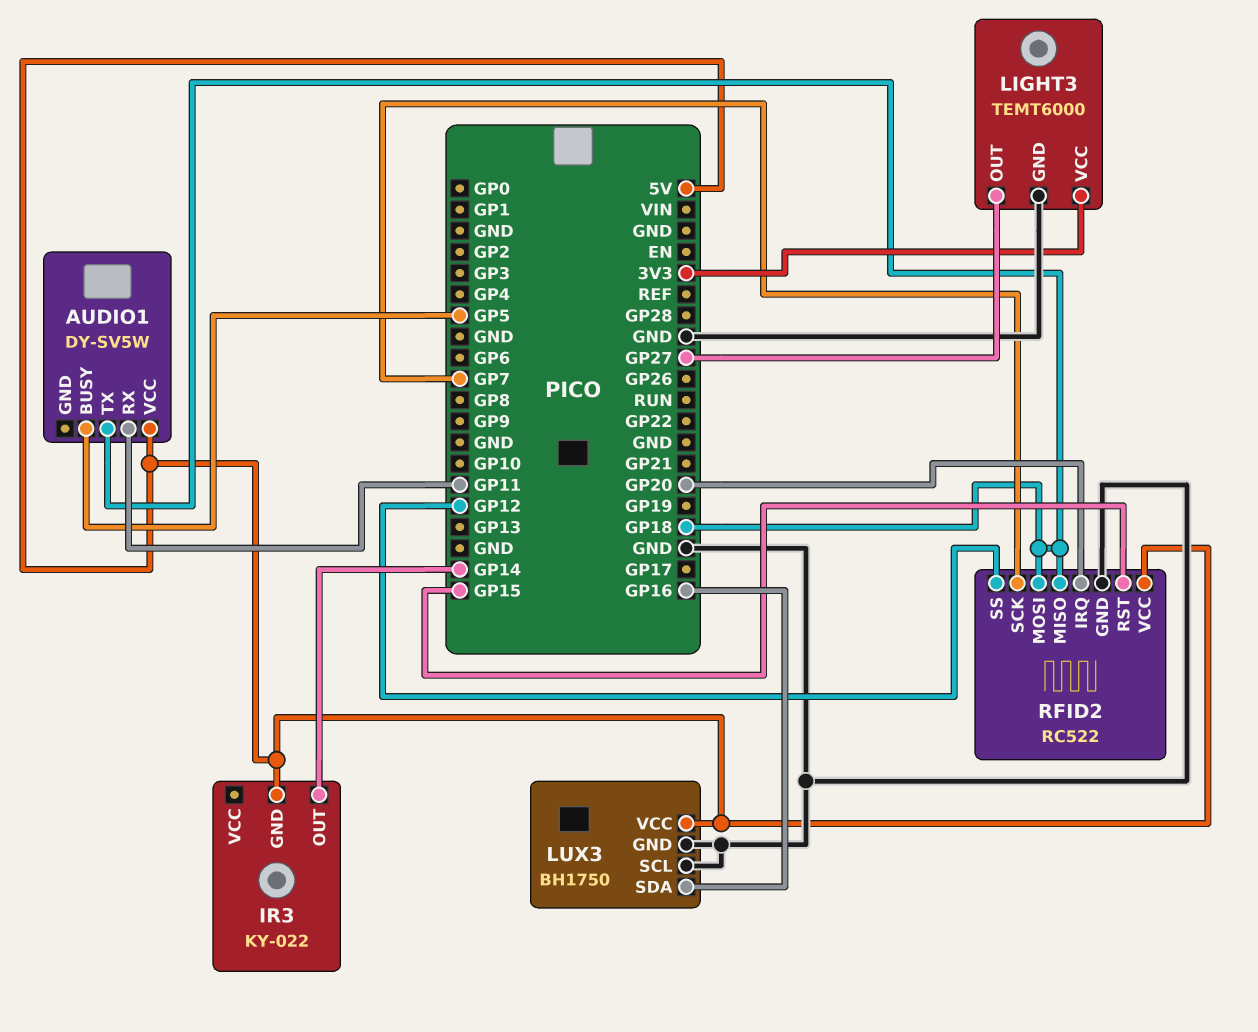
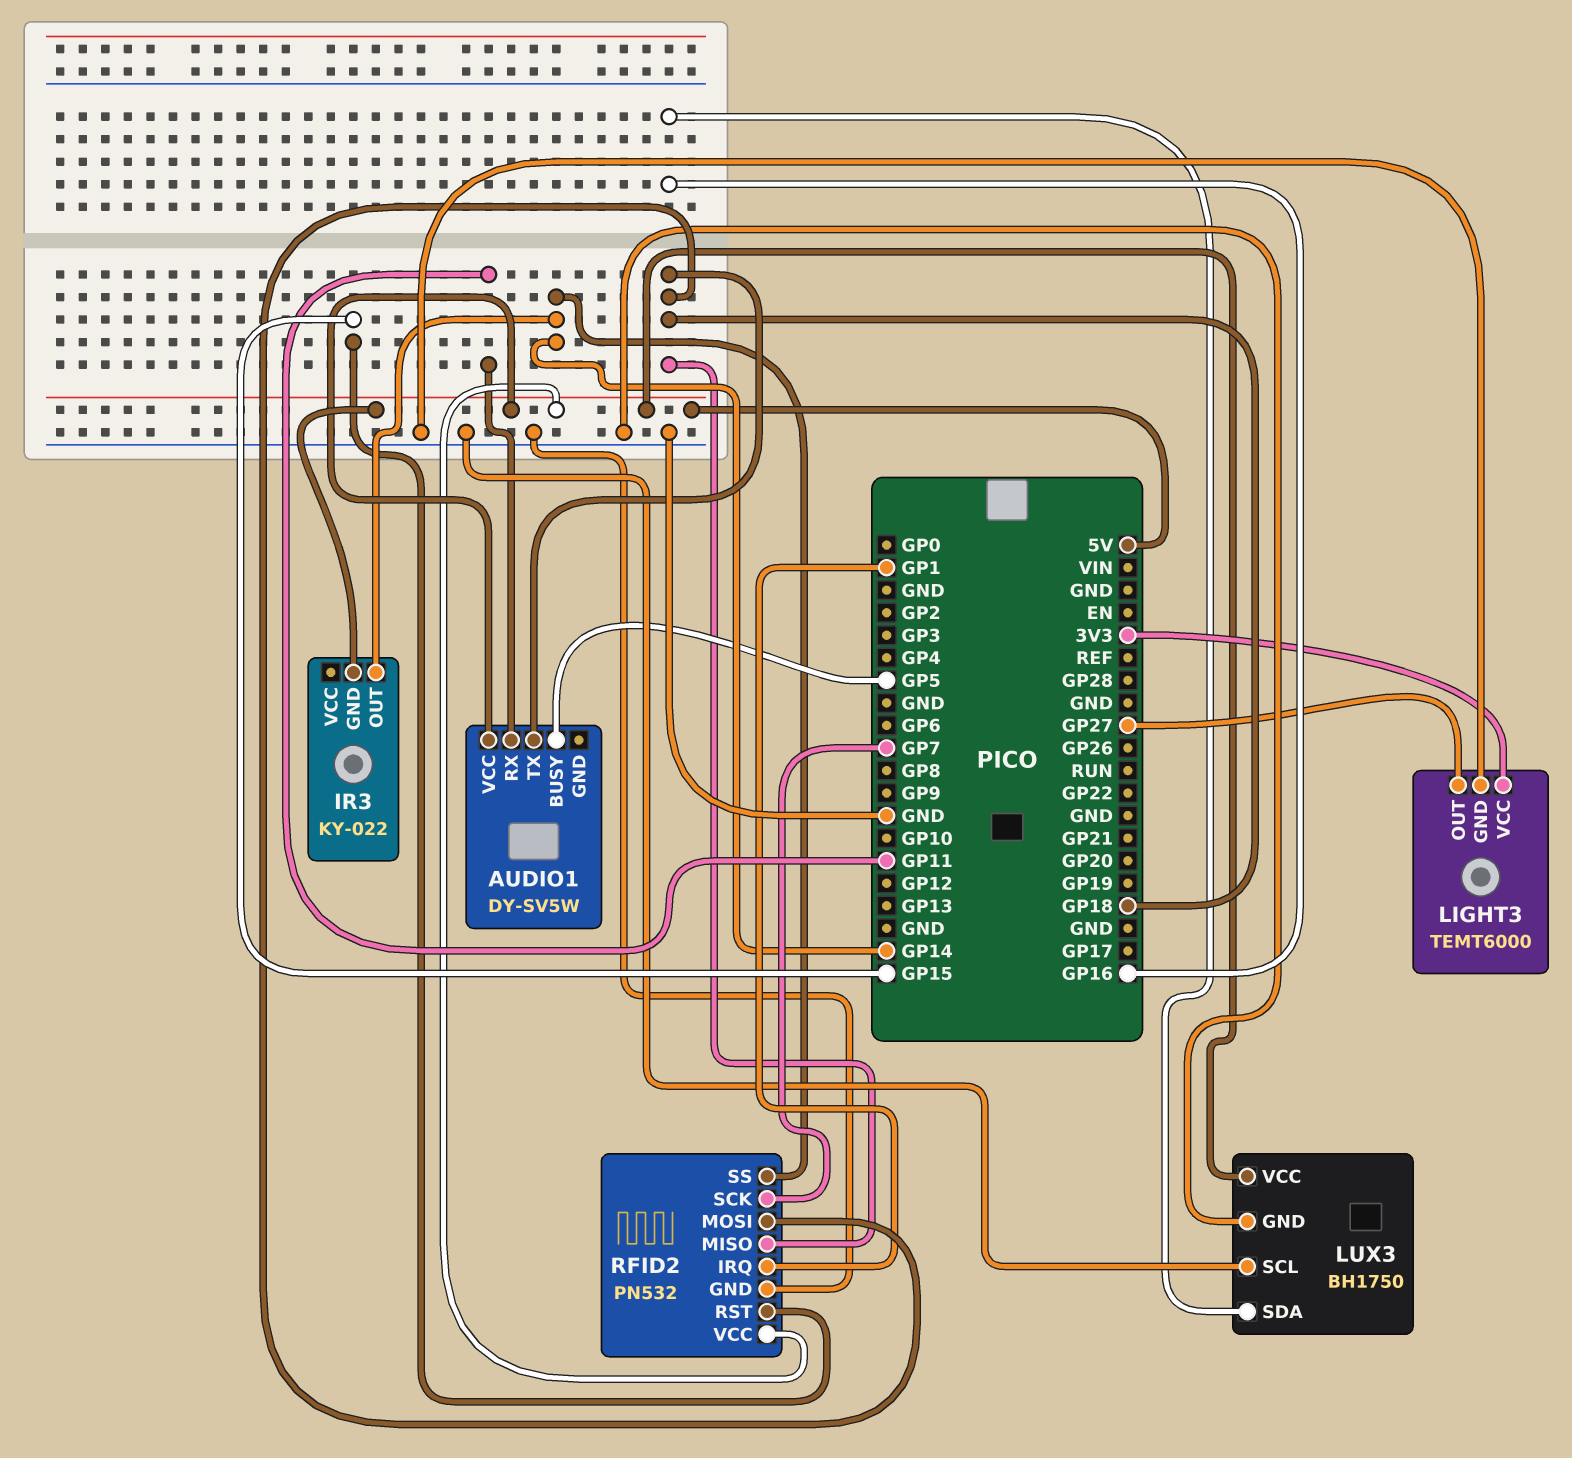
RFID2: RC522 -> PN532
RFID2 pin IRQ: GP20 -> GP1
RFID2 pin SS: GP12 -> GP14

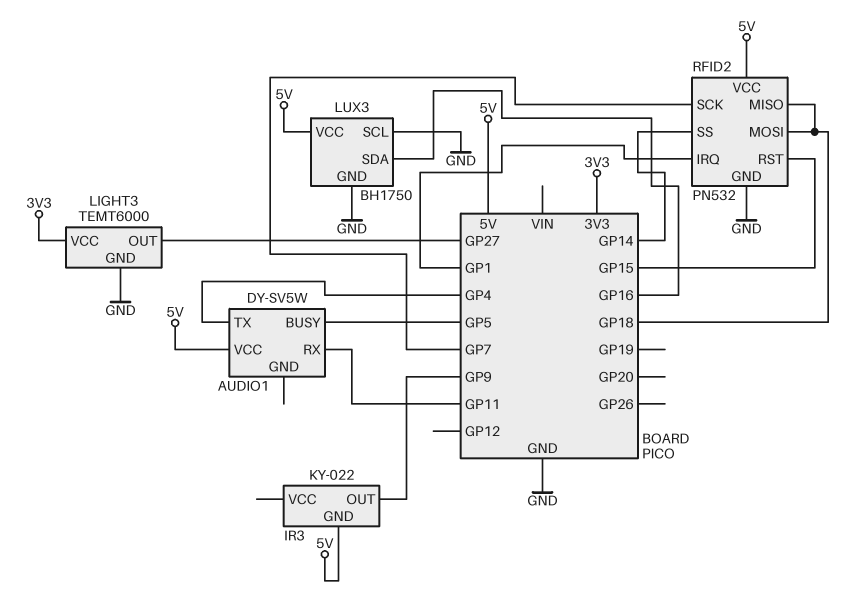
AUDIO1 pin TX: GP18 -> GP4
IR3 pin OUT: GP14 -> GP9

